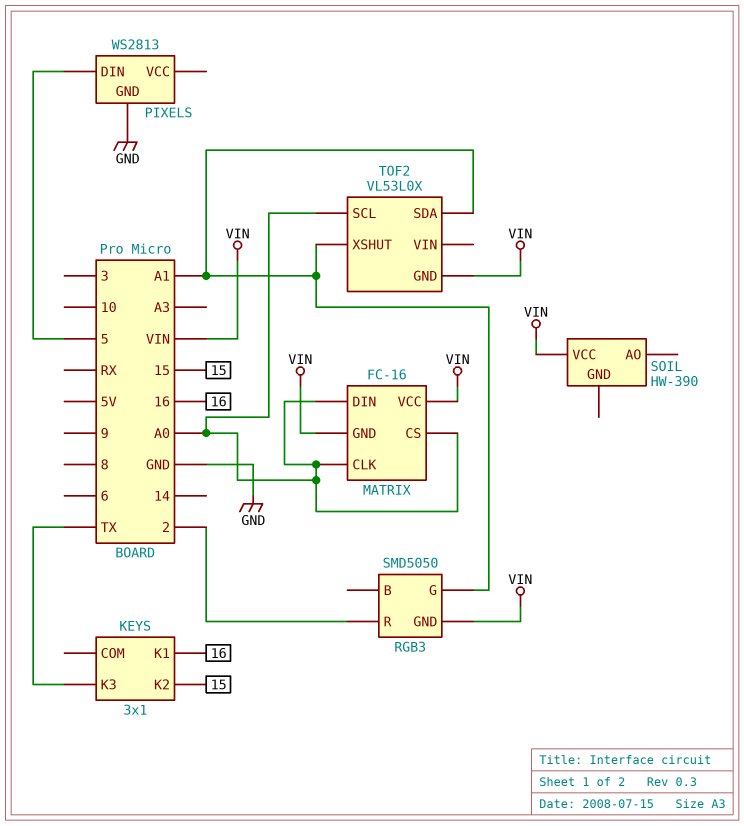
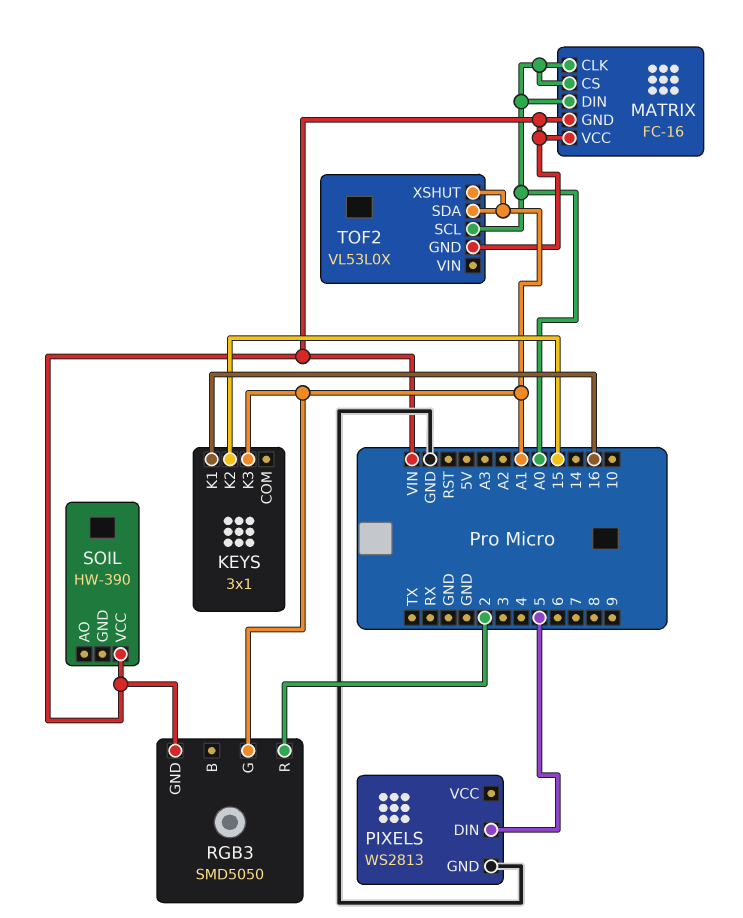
KEYS pin K3: TX -> A1

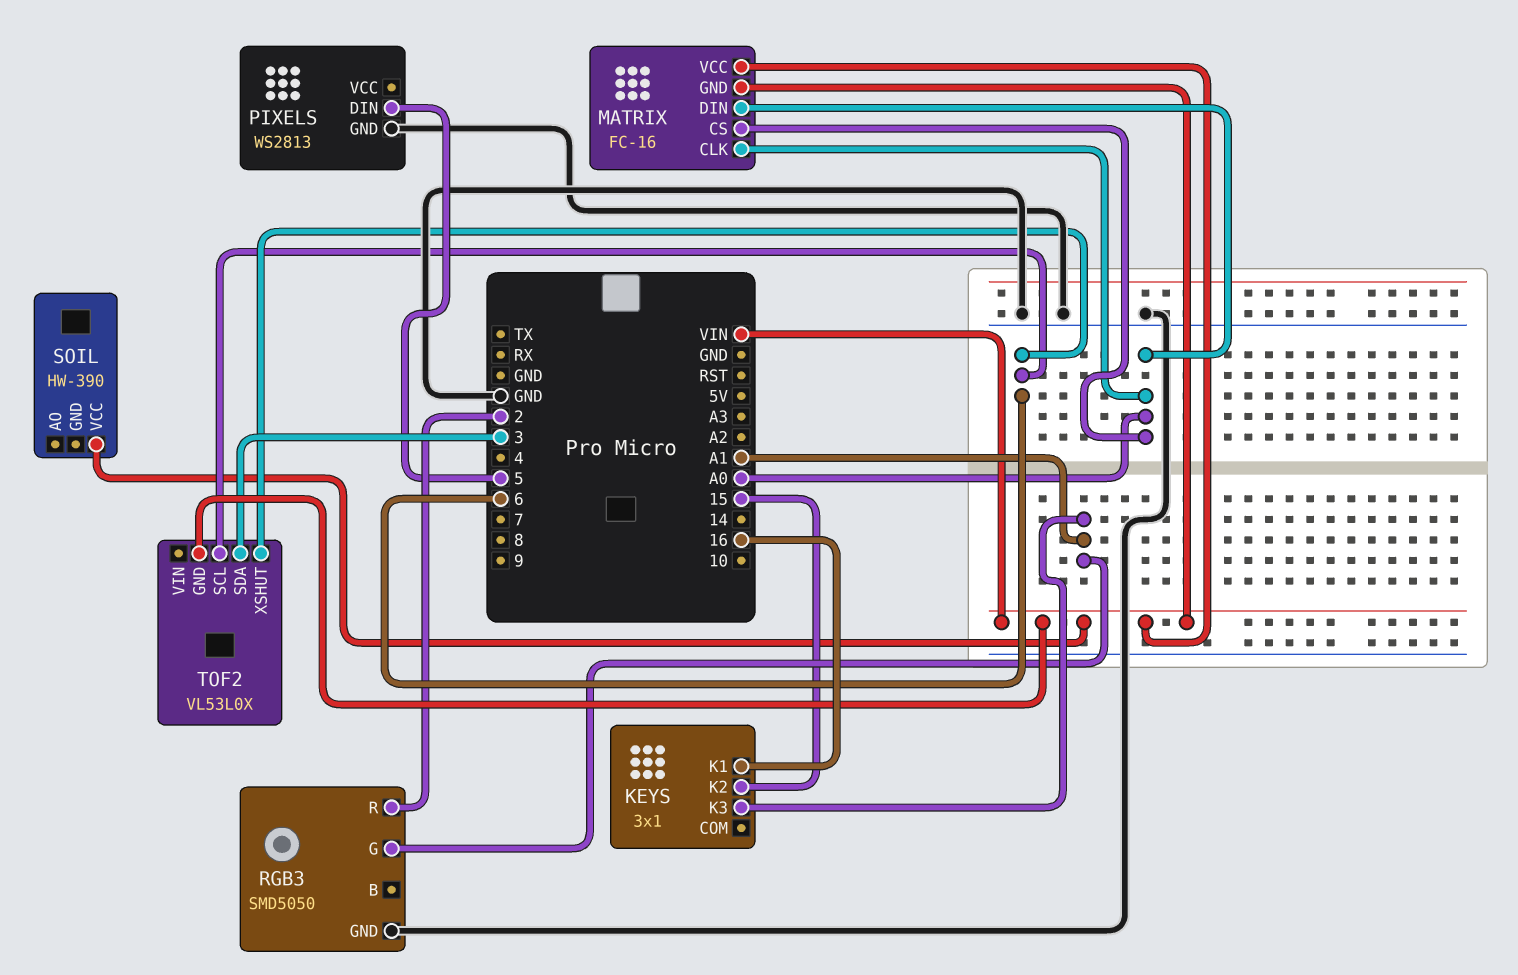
RGB3 pin GND: VIN -> GND
TOF2 pin SCL: A0 -> 6
TOF2 pin SDA: A1 -> 3
TOF2 pin XSHUT: A1 -> 6

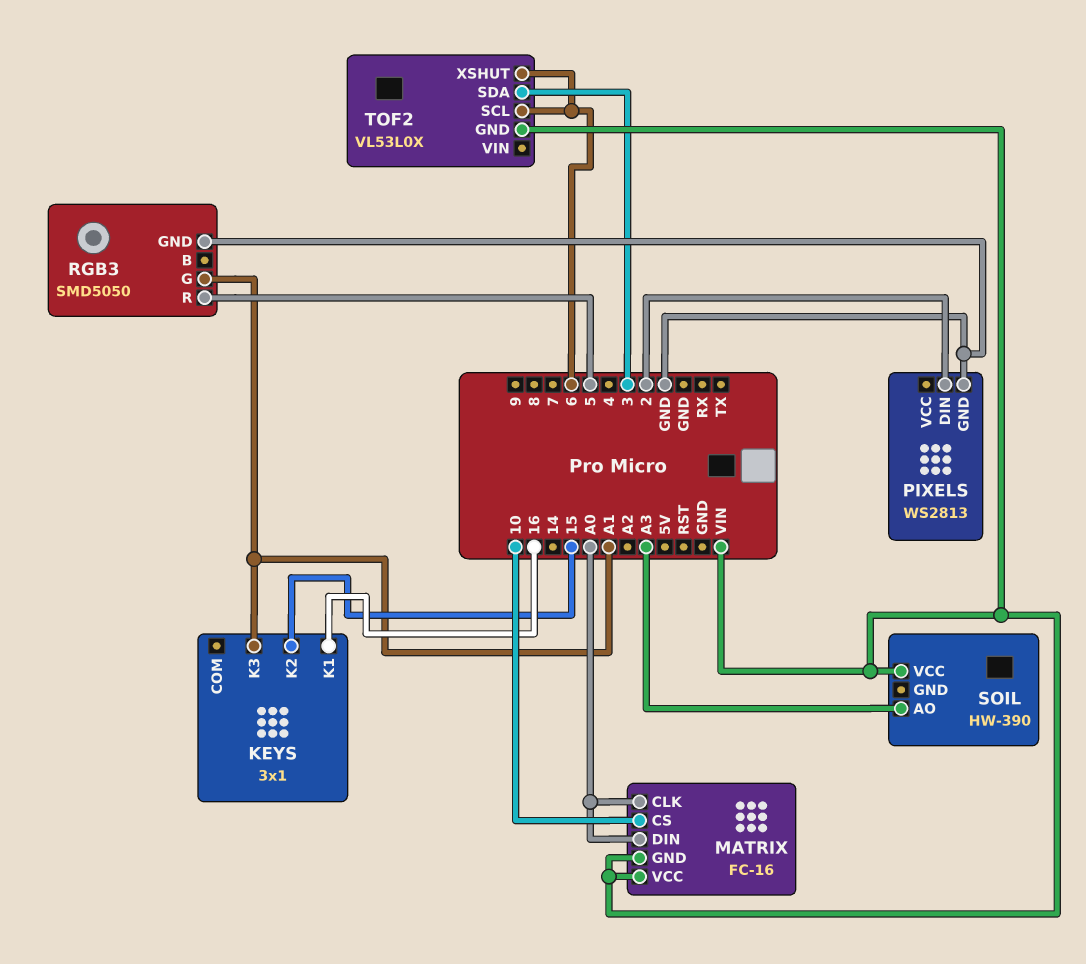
MATRIX pin CS: A0 -> 10
PIXELS pin DIN: 5 -> 2
RGB3 pin R: 2 -> 5
SOIL pin AO: none -> A3

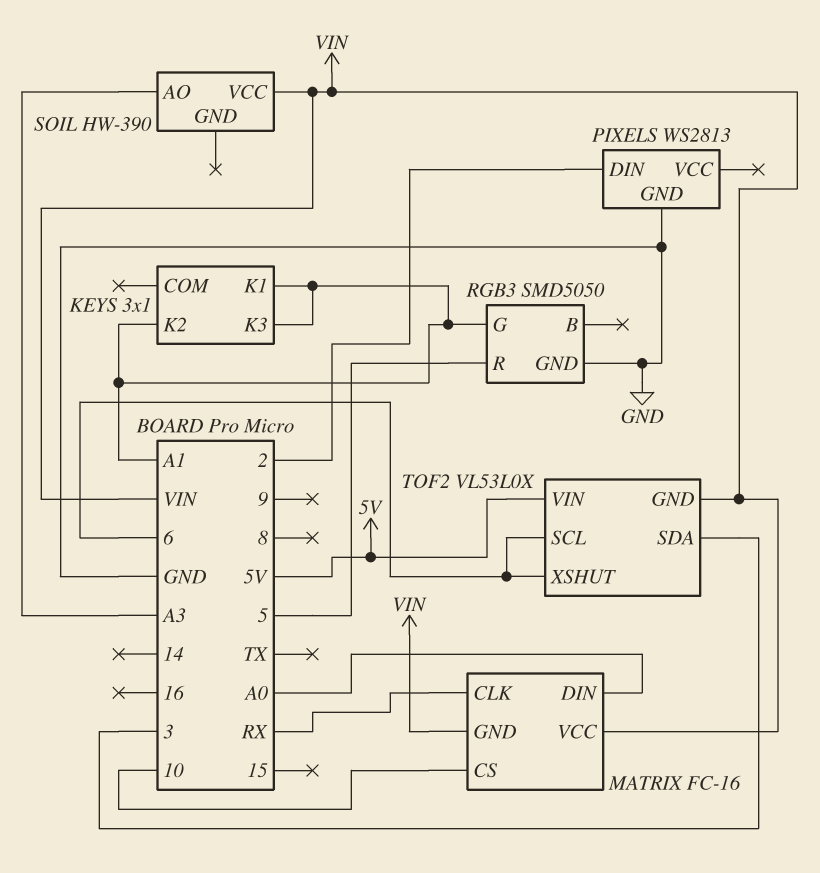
KEYS pin K1: 16 -> A1
KEYS pin K2: 15 -> A1
MATRIX pin CLK: A0 -> RX
TOF2 pin VIN: none -> 5V

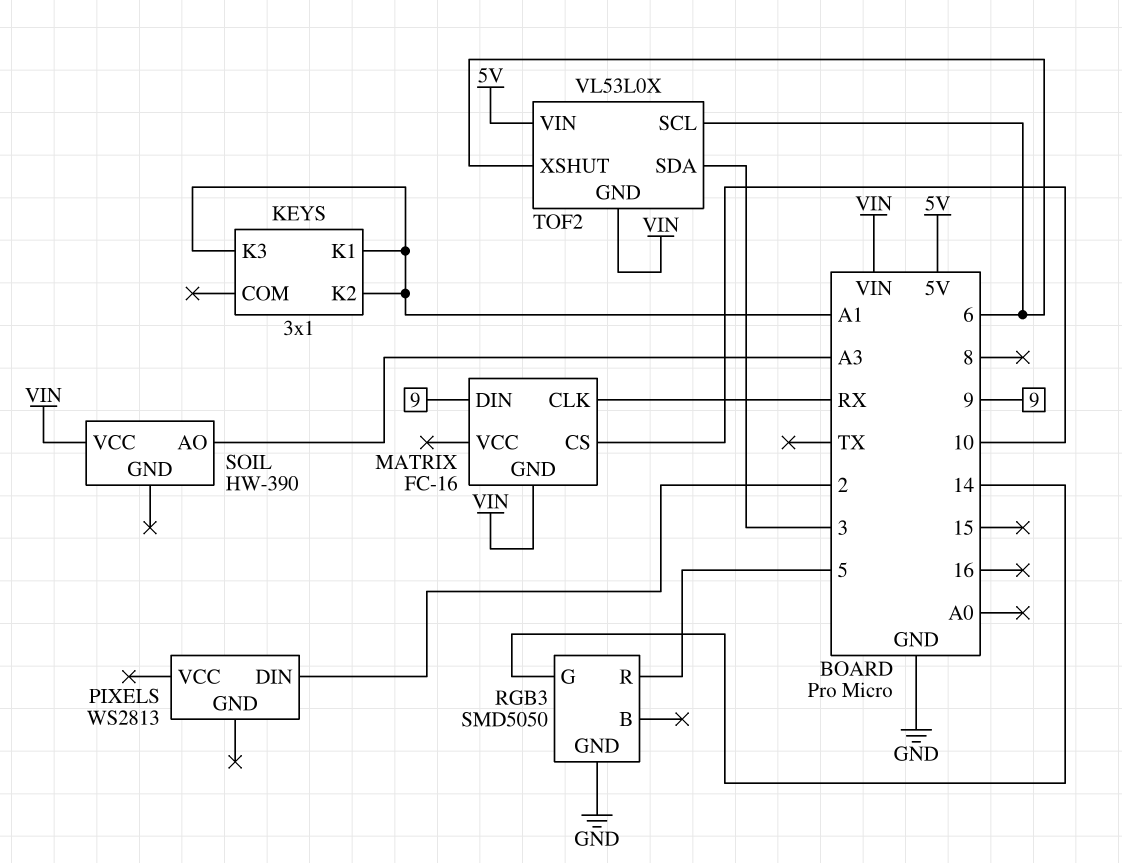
MATRIX pin DIN: A0 -> 9
MATRIX pin VCC: VIN -> none
PIXELS pin GND: GND -> none
RGB3 pin G: A1 -> 14

